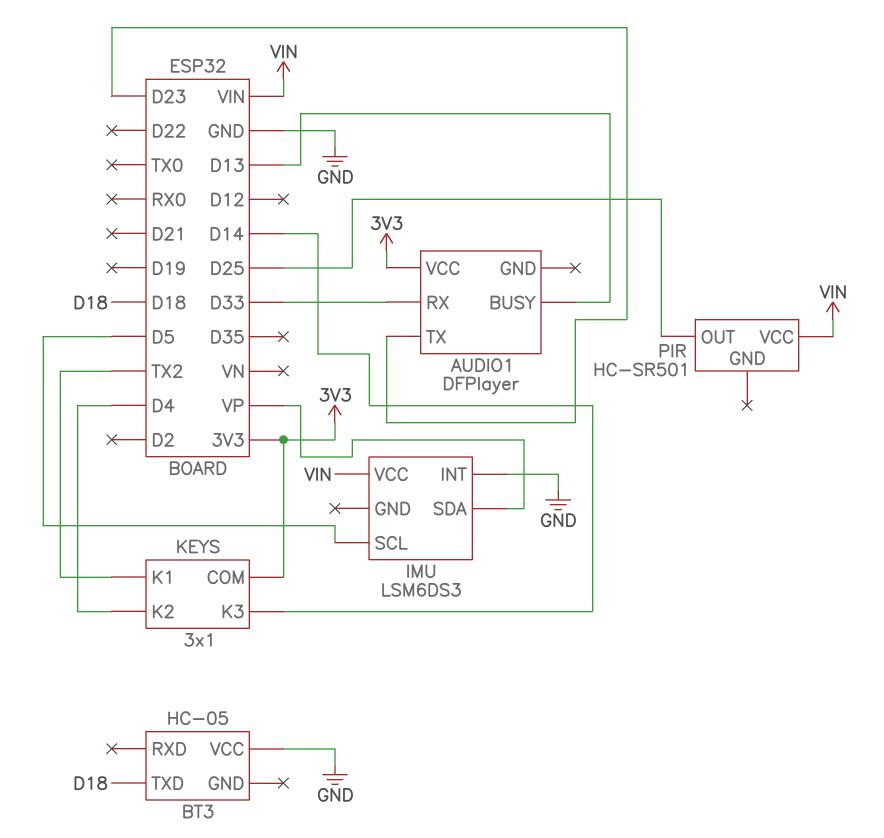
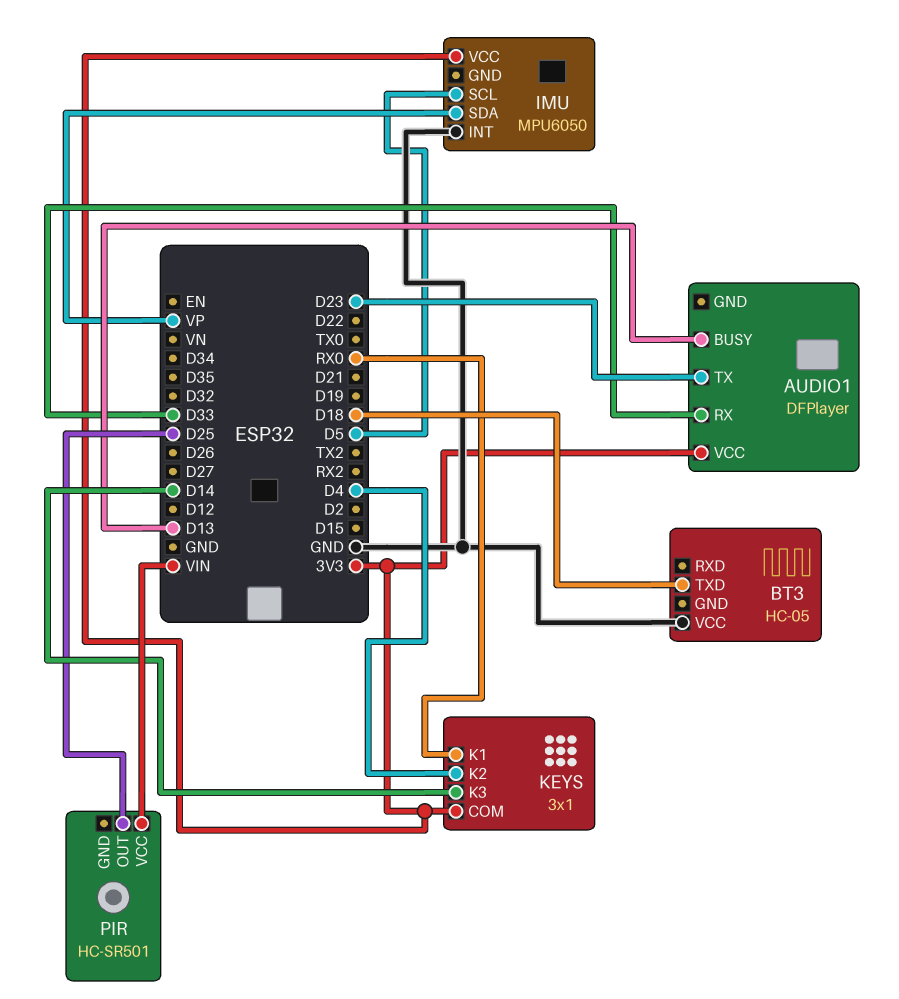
IMU: LSM6DS3 -> MPU6050
IMU pin VCC: VIN -> 3V3
KEYS pin K1: TX2 -> RX0

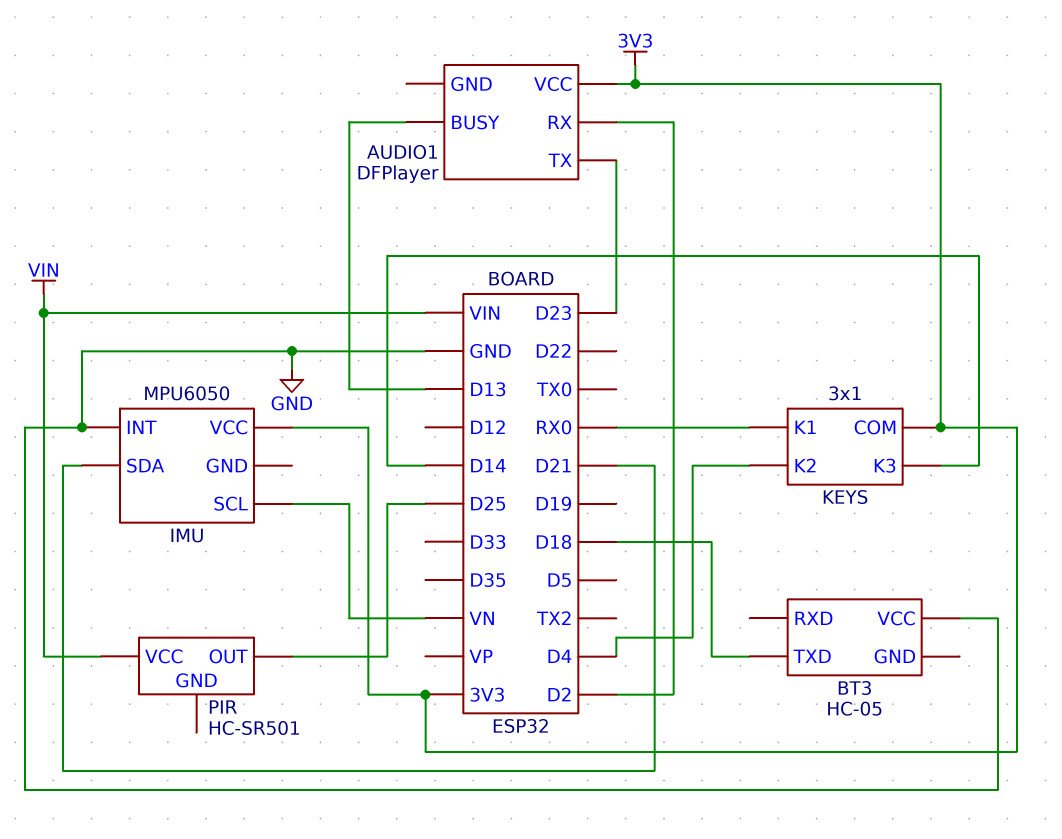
AUDIO1 pin RX: D33 -> D2
IMU pin SCL: D5 -> VN
IMU pin SDA: VP -> D21

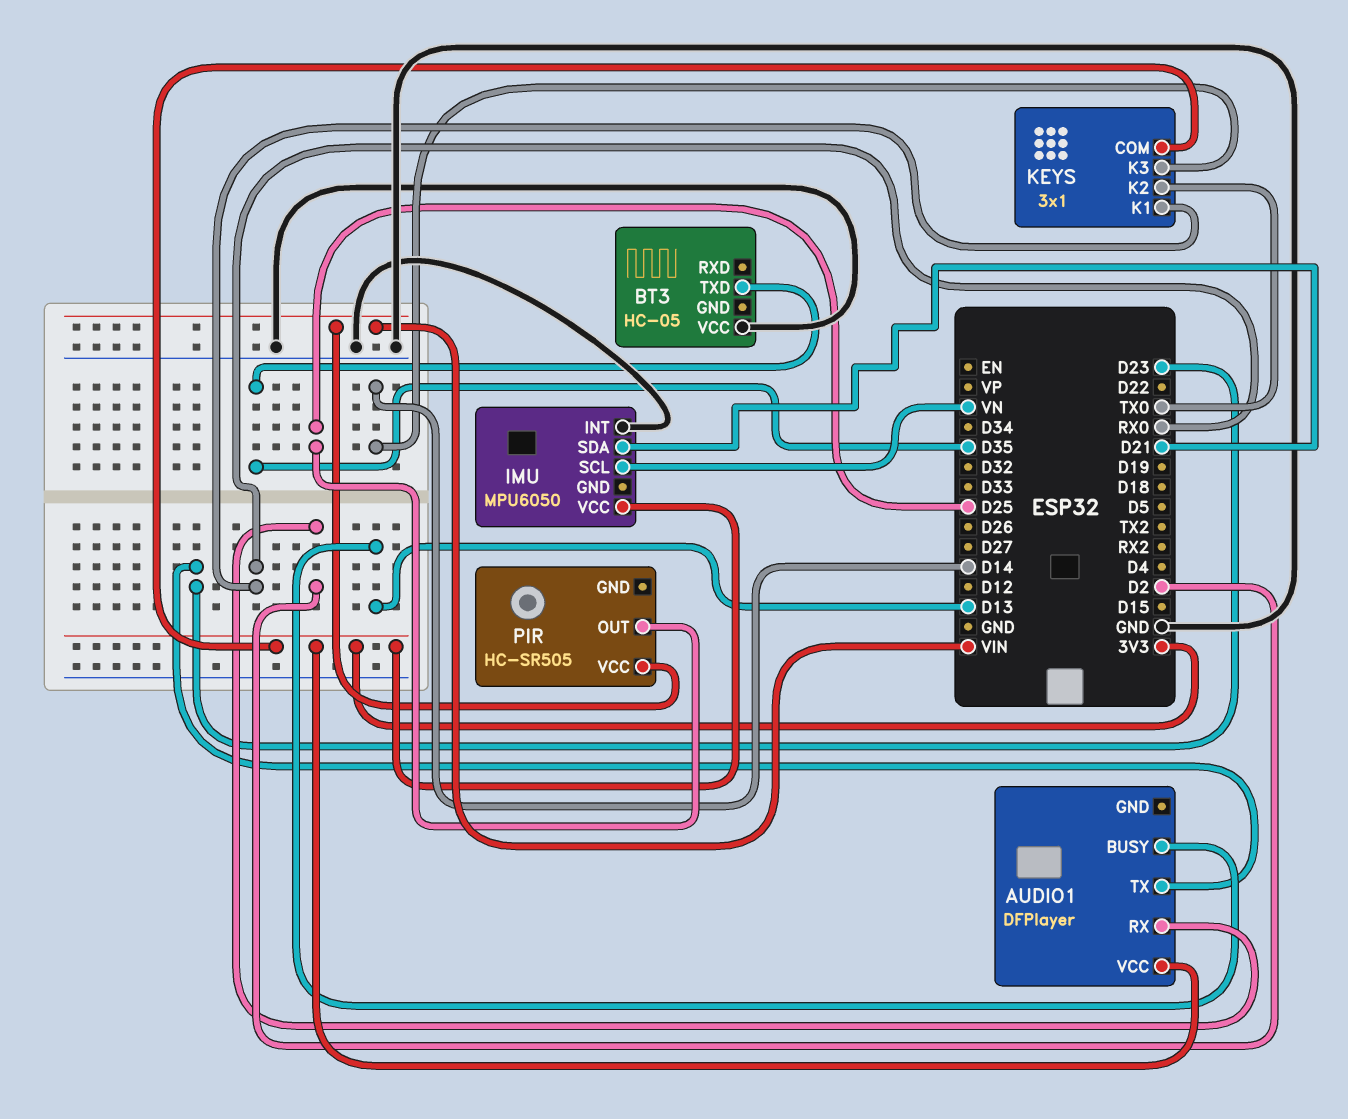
BT3 pin TXD: D18 -> D35
KEYS pin K2: D4 -> TX0
PIR: HC-SR501 -> HC-SR505

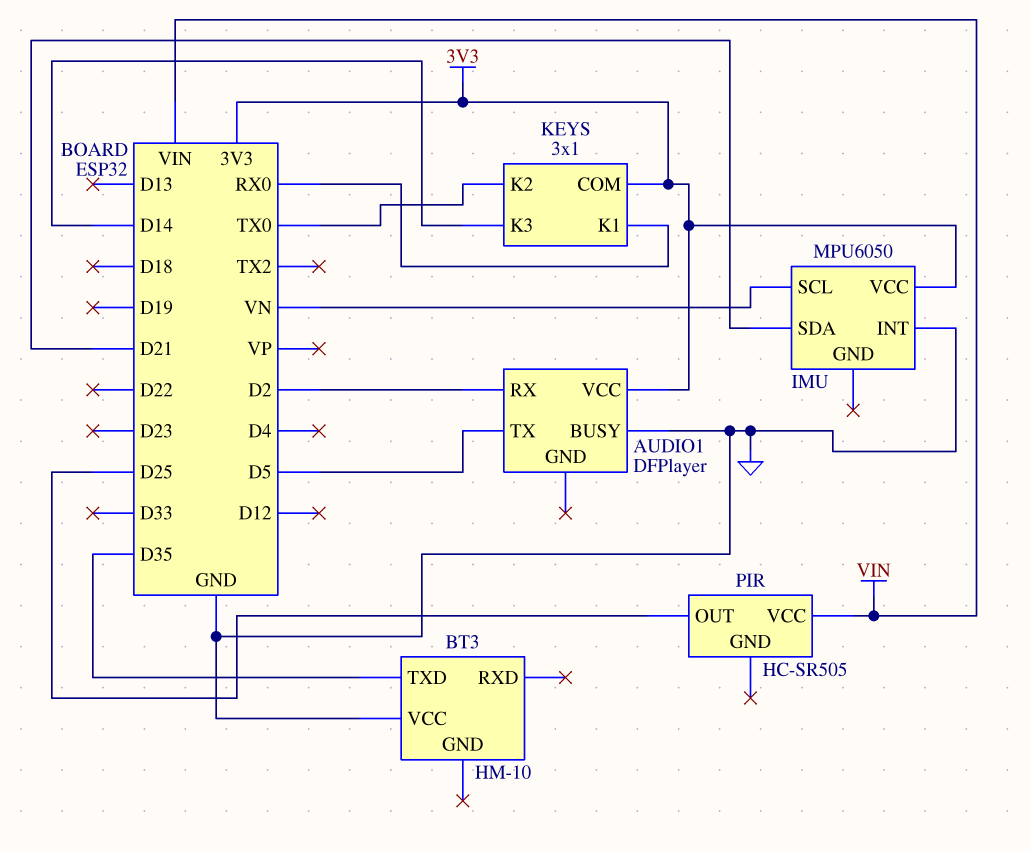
AUDIO1 pin BUSY: D13 -> GND
AUDIO1 pin TX: D23 -> D5
BT3: HC-05 -> HM-10

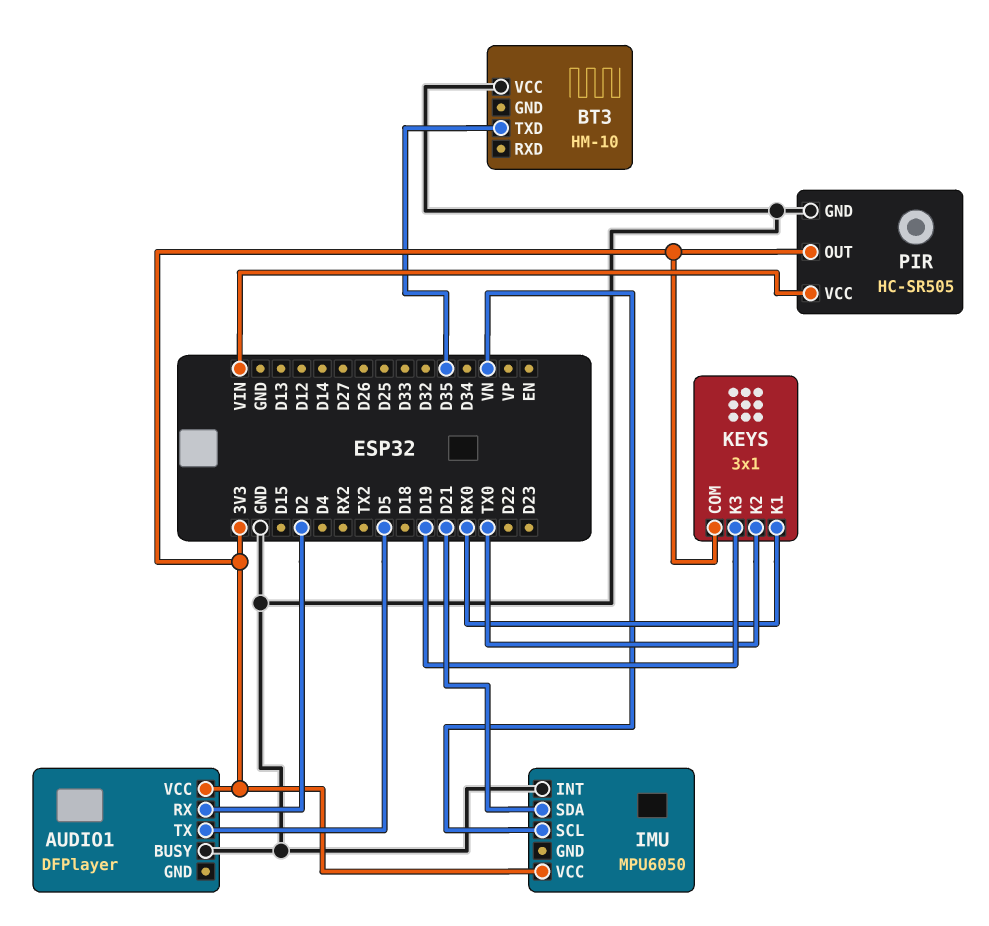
KEYS pin K3: D14 -> D19
PIR pin GND: none -> GND
PIR pin OUT: D25 -> 3V3

